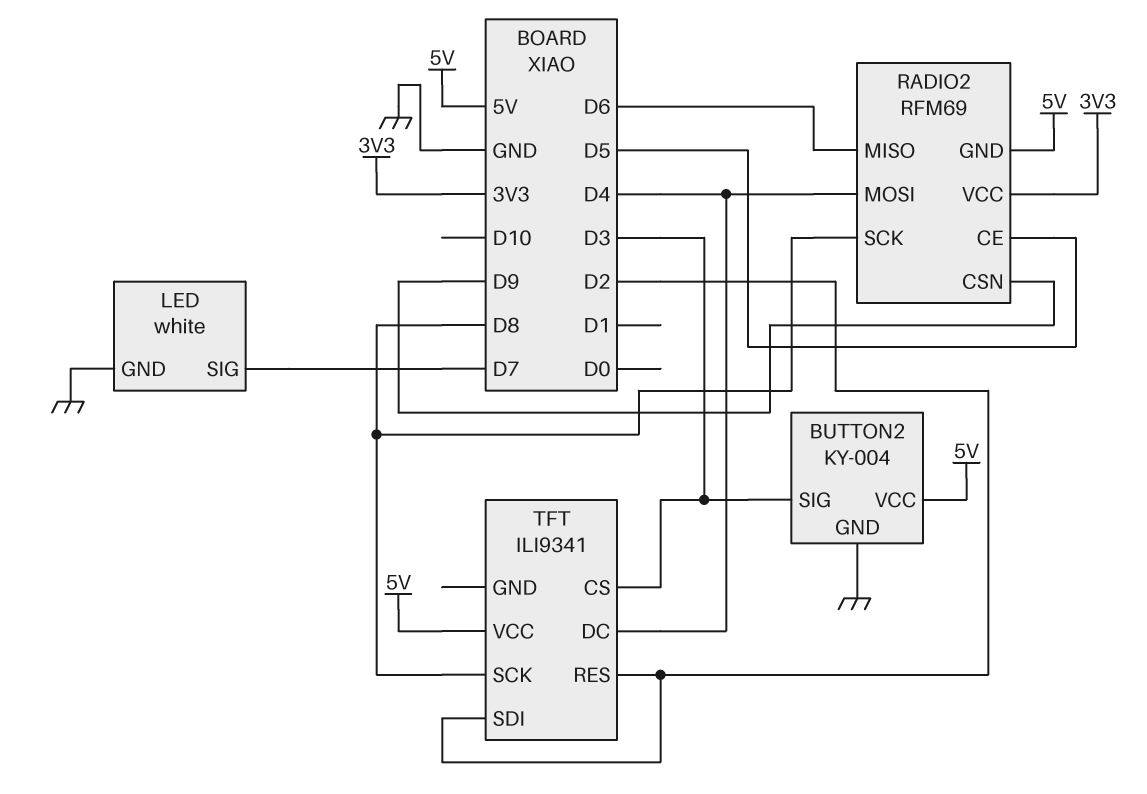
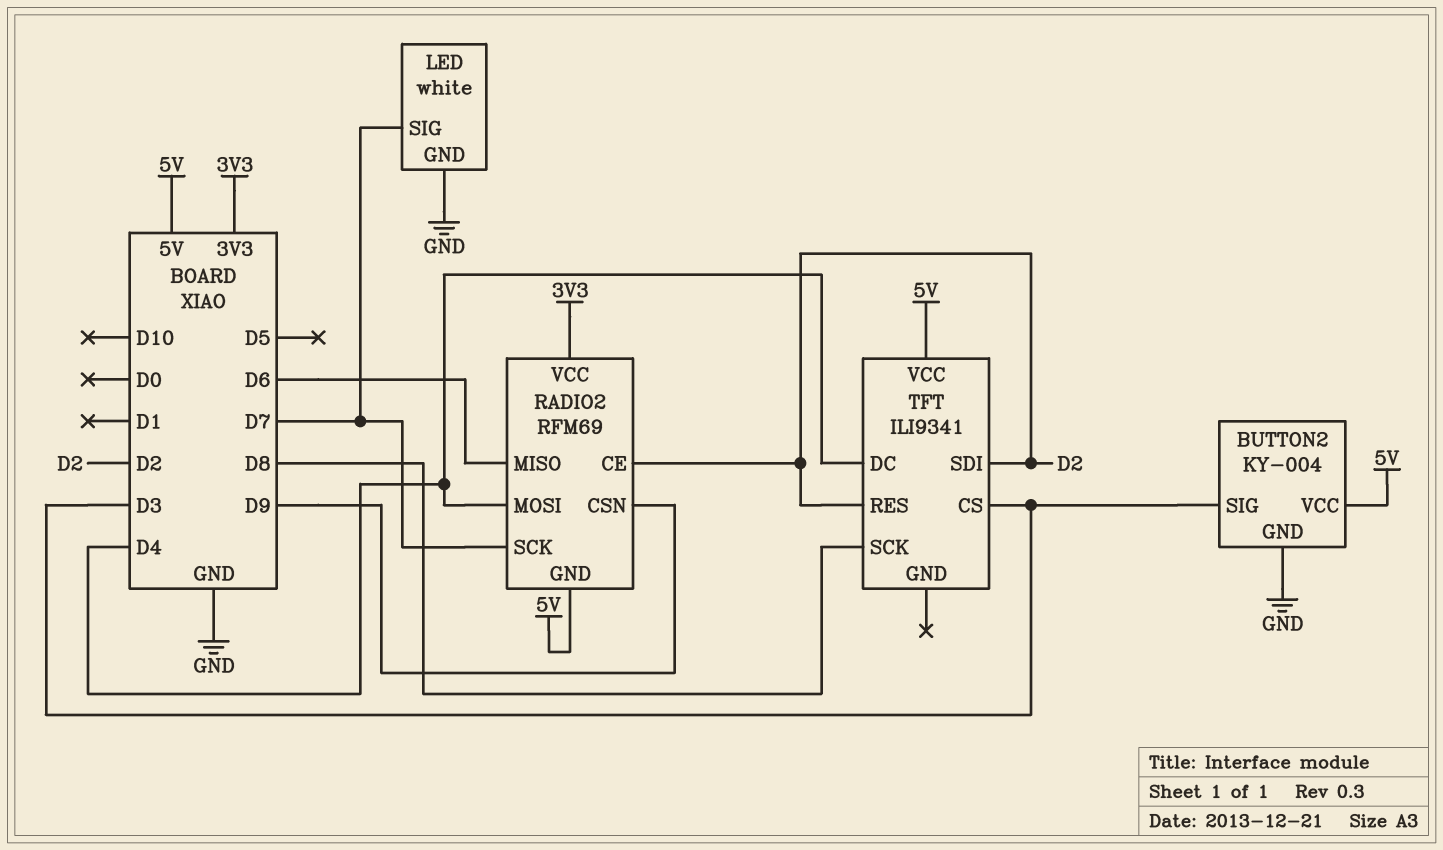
RADIO2 pin CE: D5 -> D2
RADIO2 pin SCK: D8 -> D7

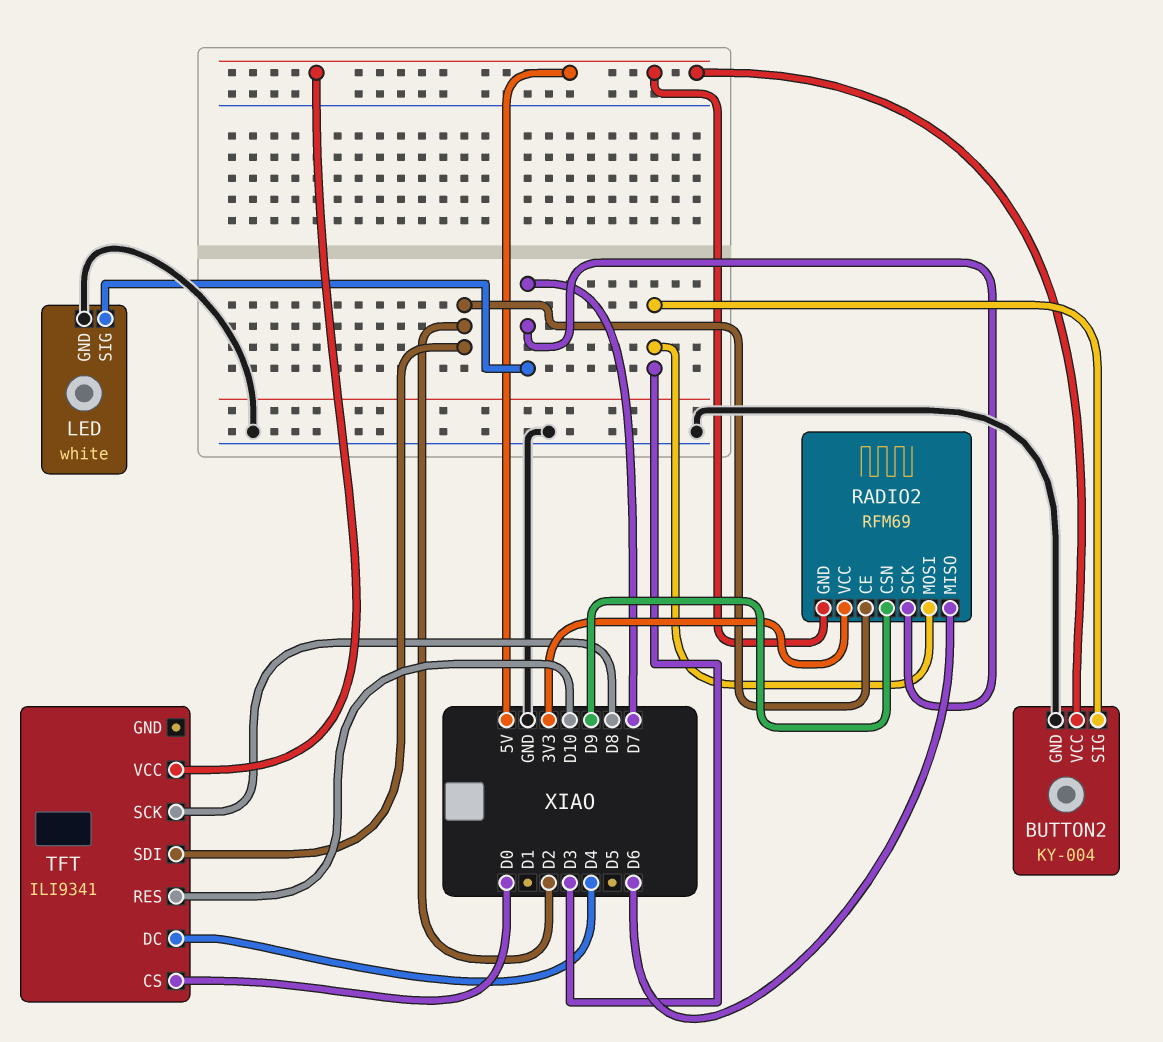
RADIO2 pin MOSI: D4 -> D3
TFT pin CS: D3 -> D0
TFT pin RES: D2 -> D10

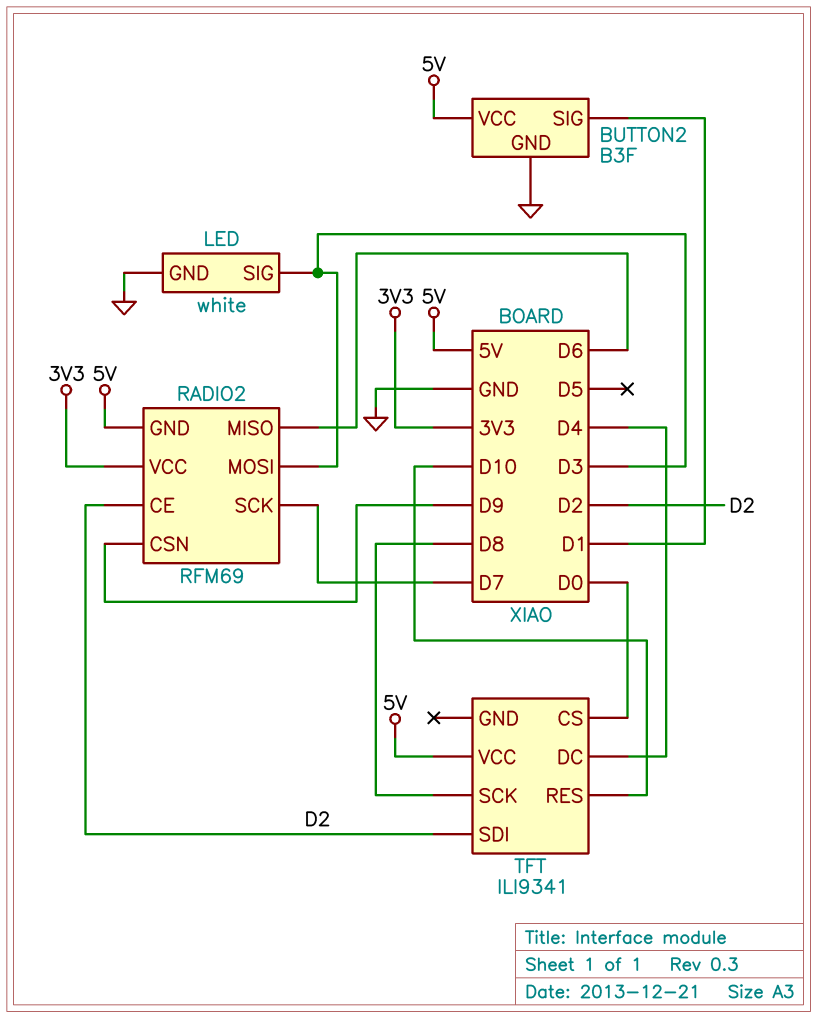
BUTTON2: KY-004 -> B3F
BUTTON2 pin SIG: D3 -> D1
LED pin SIG: D7 -> D3

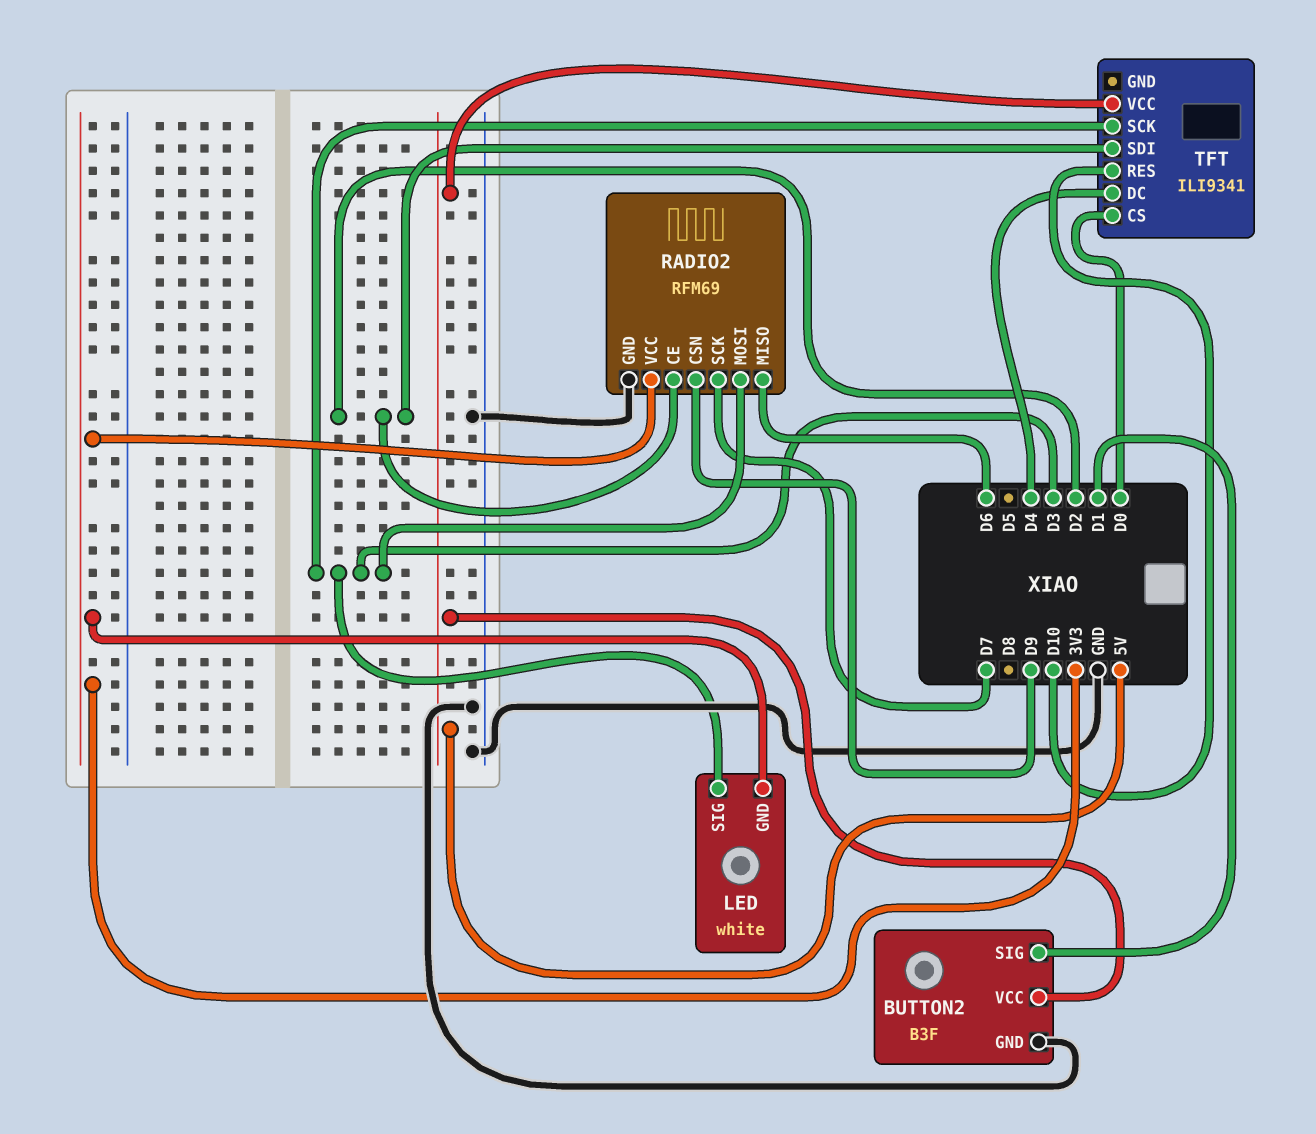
LED pin GND: GND -> 3V3
RADIO2 pin GND: 5V -> GND
TFT pin SCK: D8 -> D3

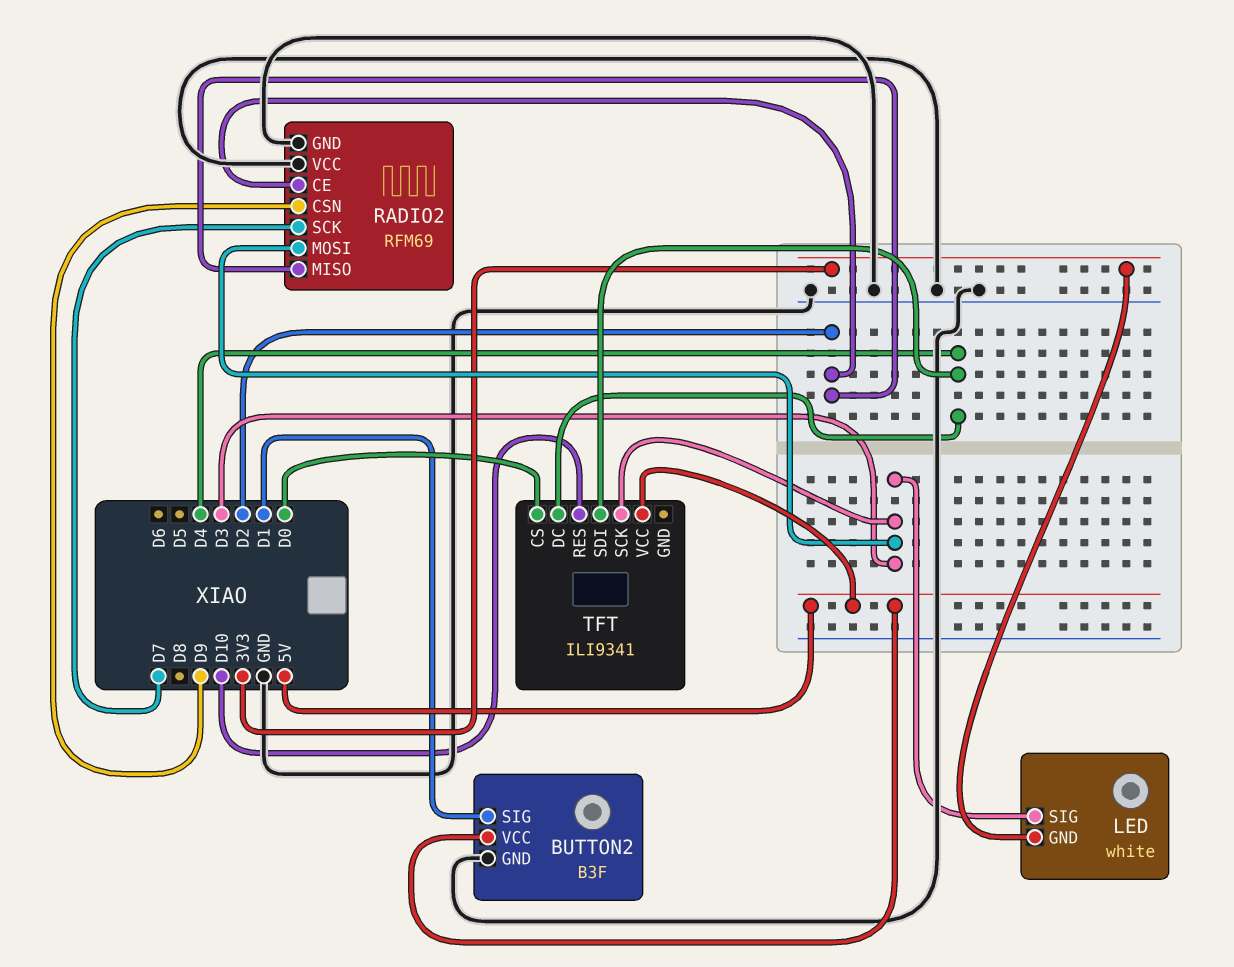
RADIO2 pin MISO: D6 -> D2
RADIO2 pin VCC: 3V3 -> GND
TFT pin SDI: D2 -> D4

